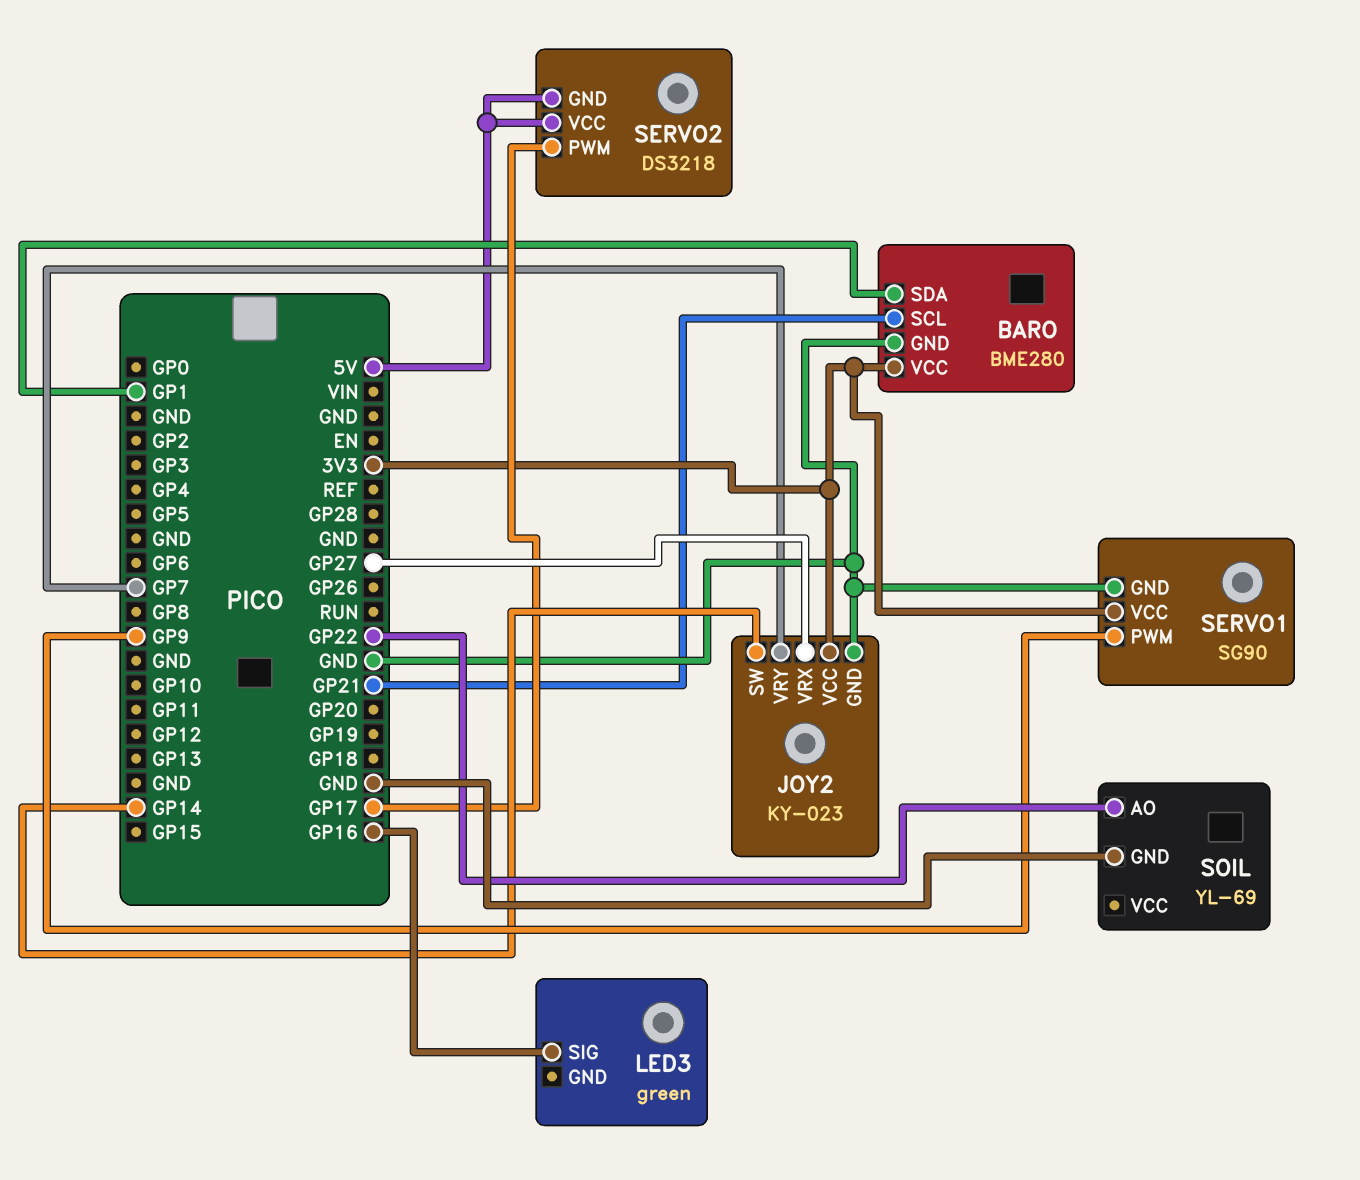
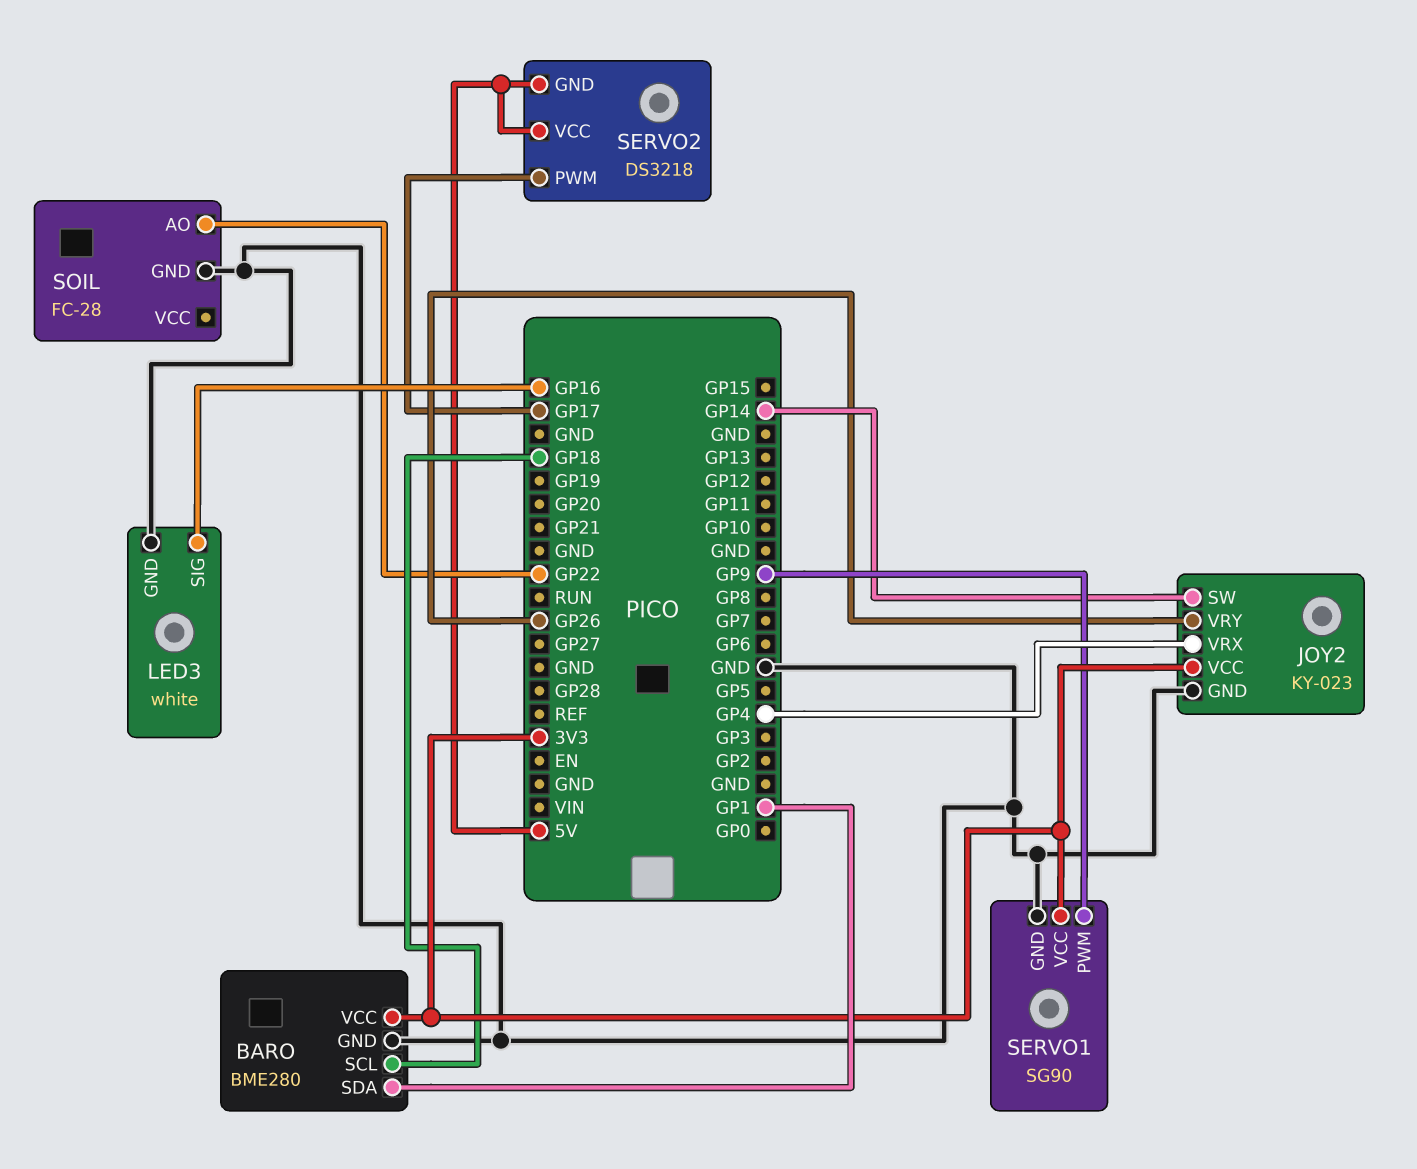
BARO pin SCL: GP21 -> GP18
JOY2 pin VRX: GP27 -> GP4
JOY2 pin VRY: GP7 -> GP26
LED3: green -> white
LED3 pin GND: none -> GND
SOIL: YL-69 -> FC-28

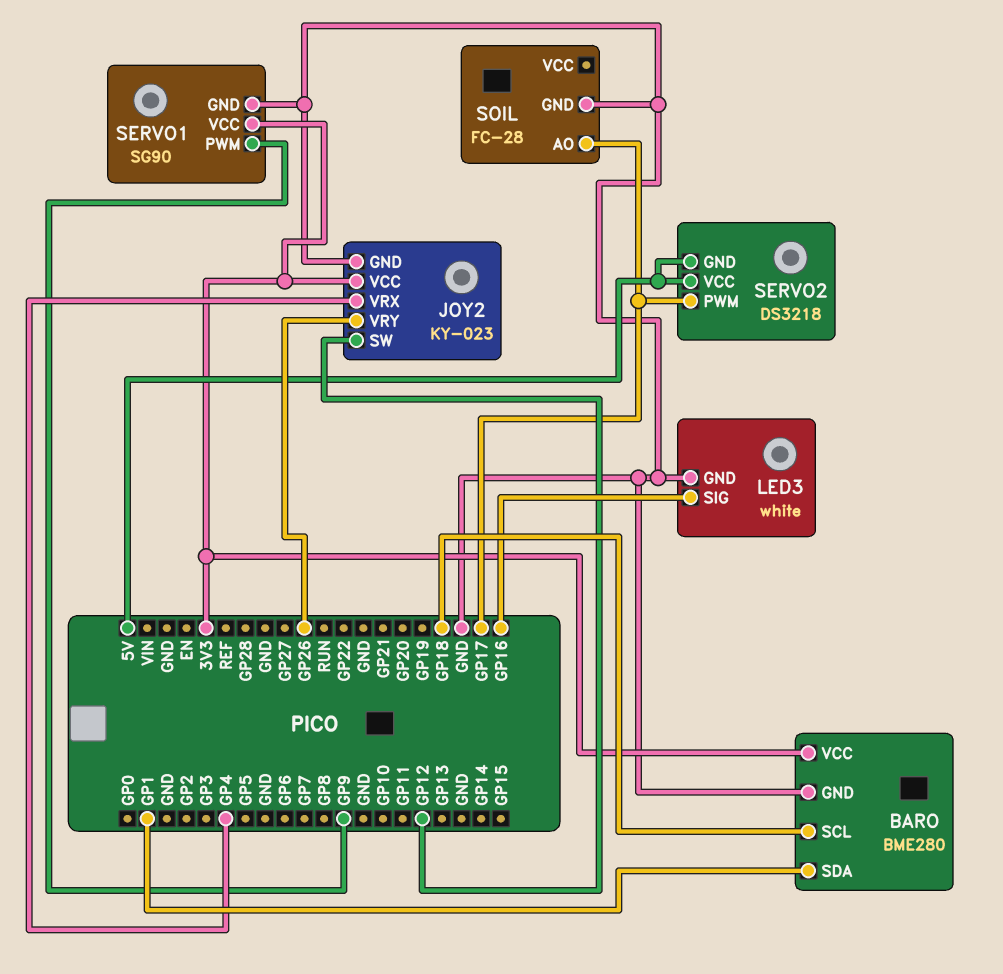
JOY2 pin SW: GP14 -> GP12
SOIL pin AO: GP22 -> GP17

